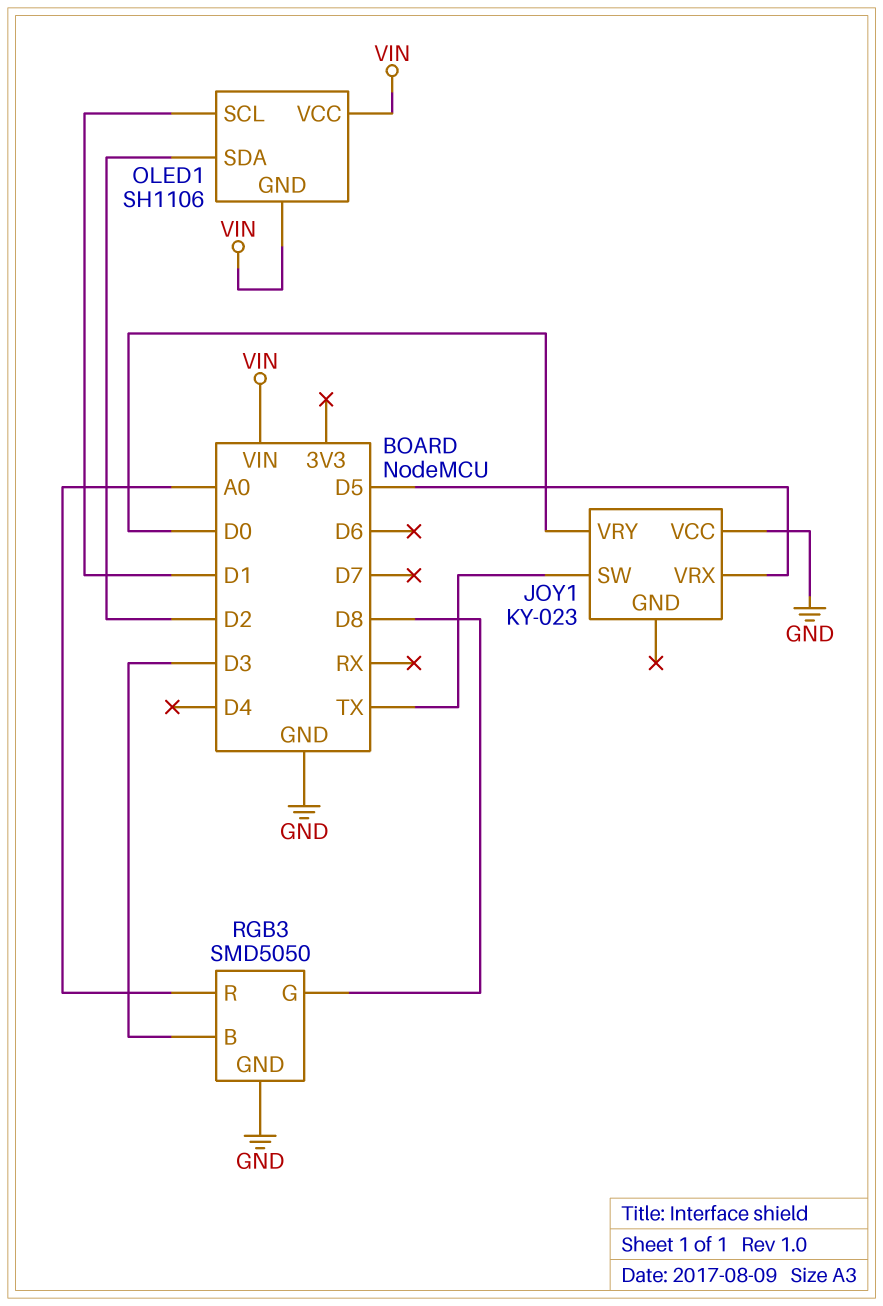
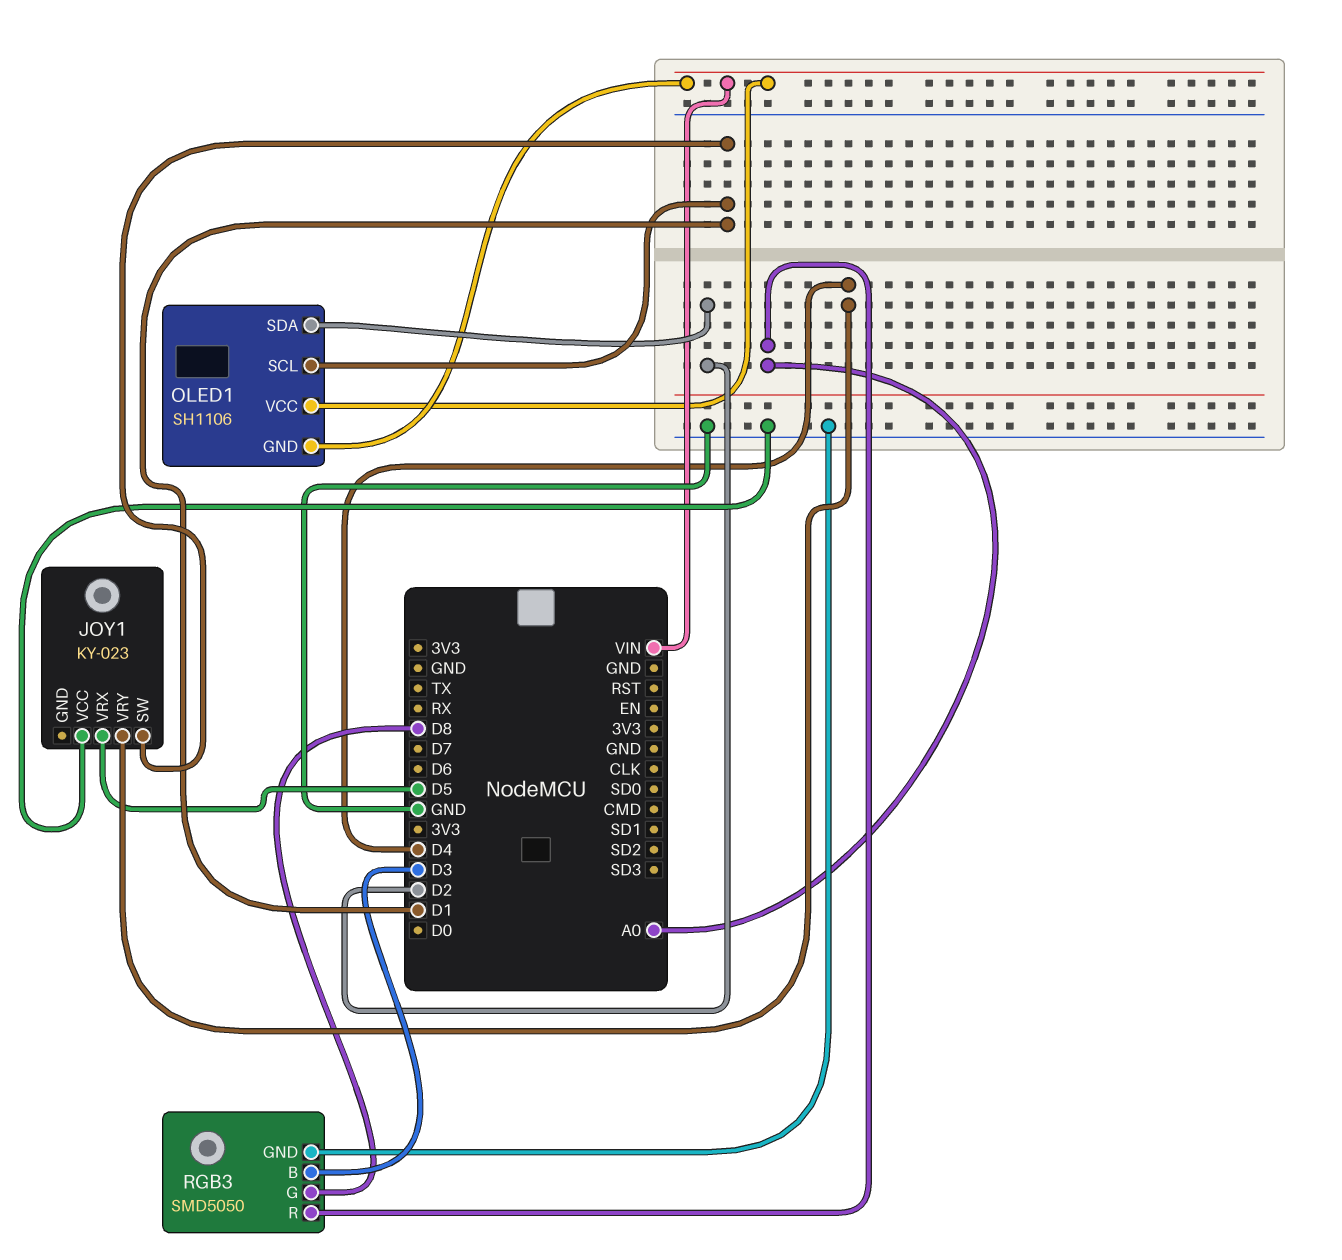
JOY1 pin SW: TX -> D1
JOY1 pin VRY: D0 -> D4

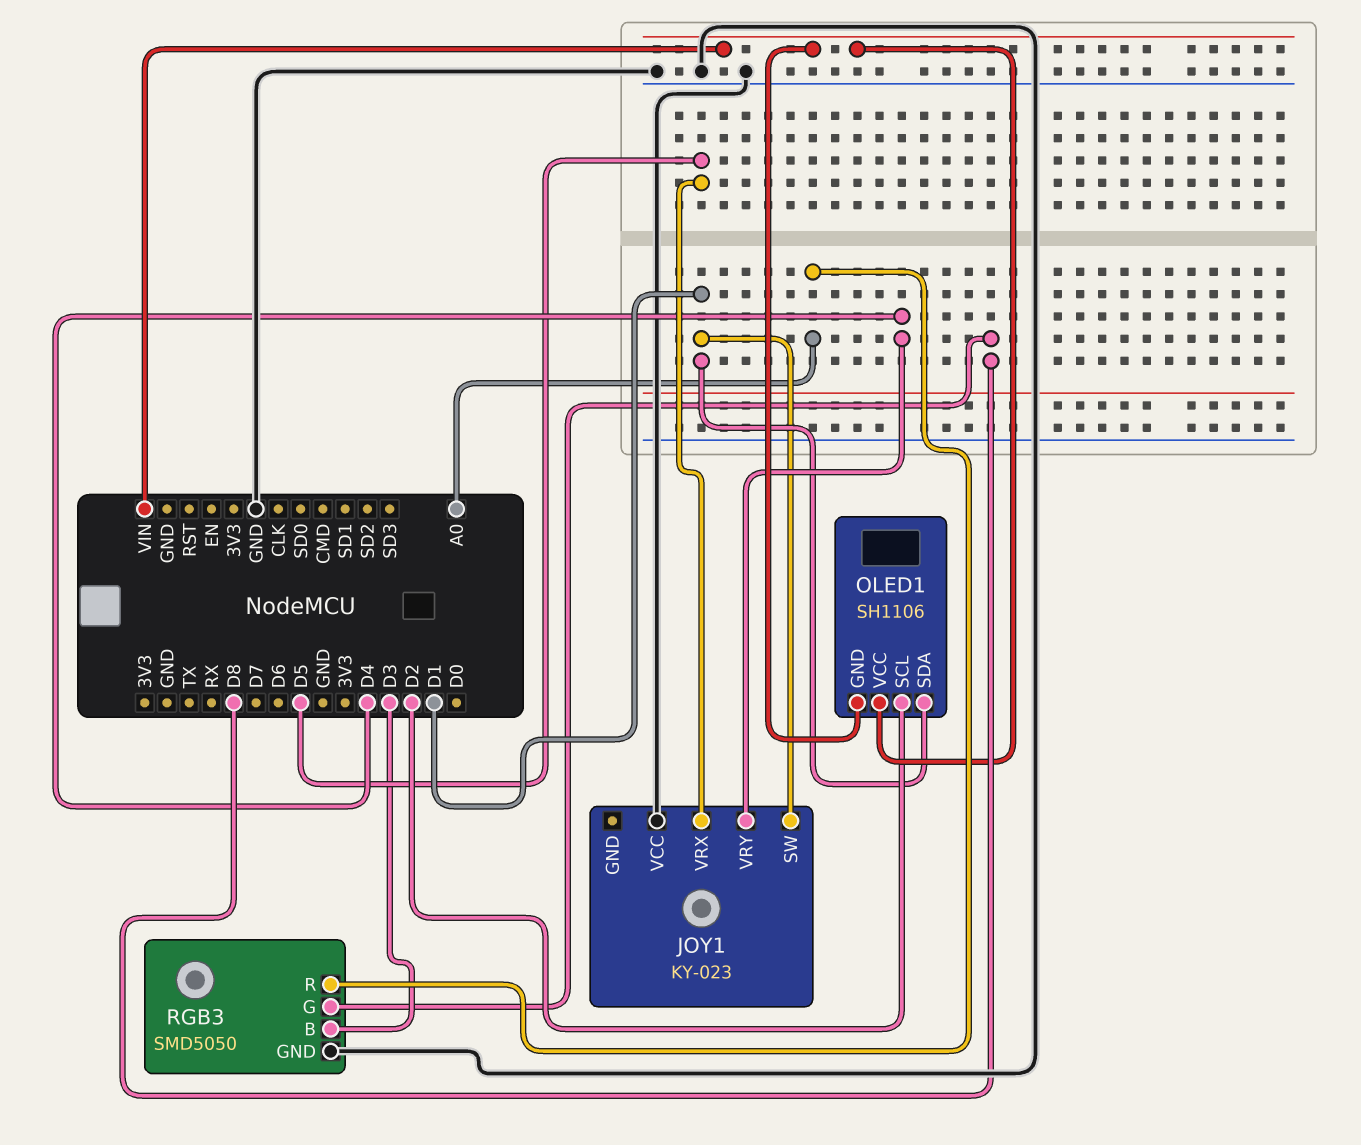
OLED1 pin SCL: D1 -> D2
OLED1 pin SDA: D2 -> D1

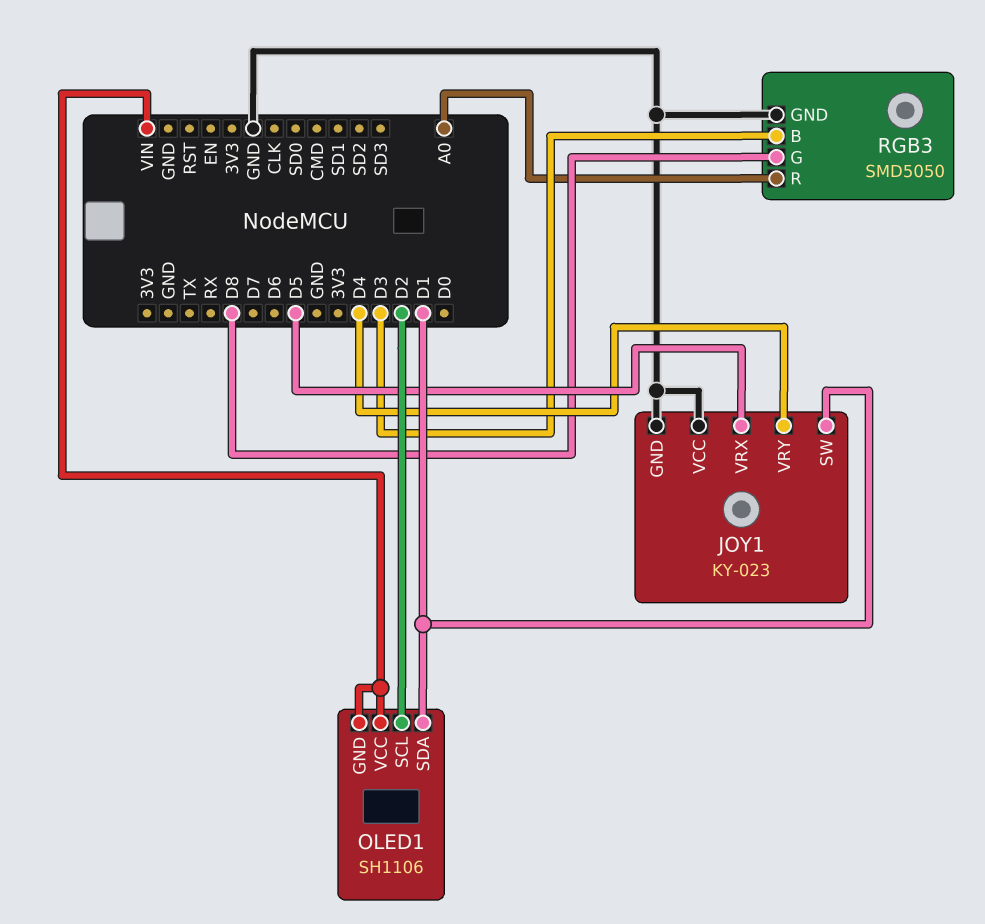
JOY1 pin GND: none -> GND

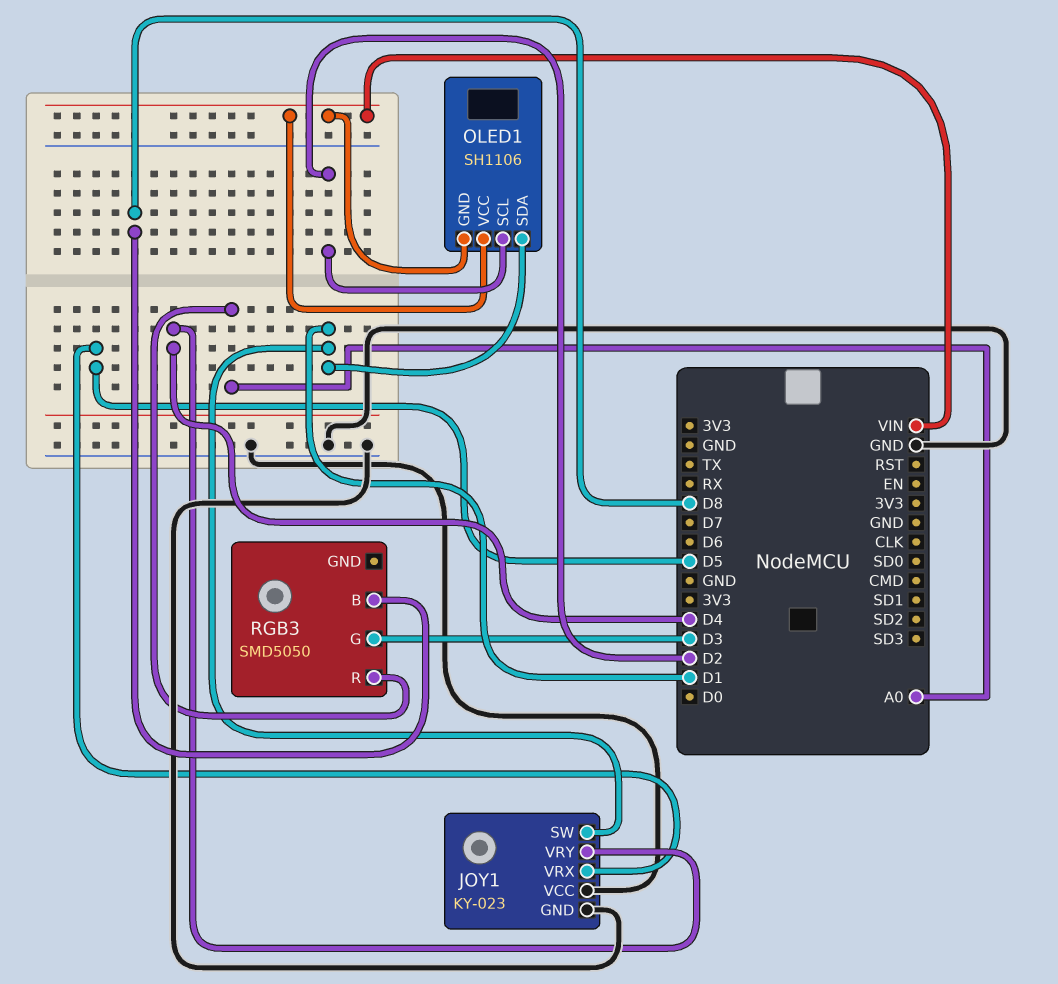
RGB3 pin B: D3 -> D8
RGB3 pin G: D8 -> D3
RGB3 pin GND: GND -> none

